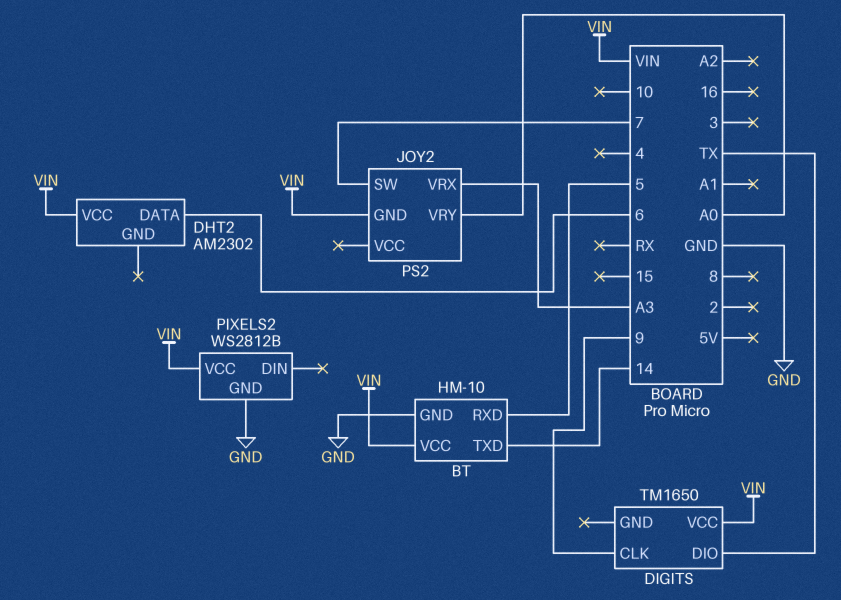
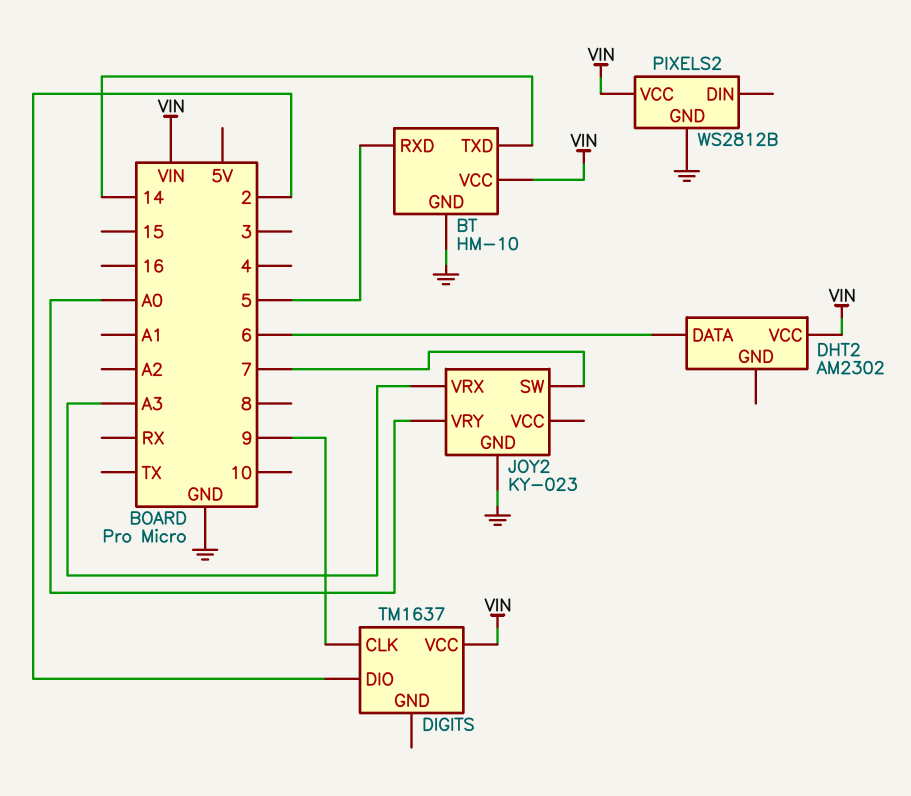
DIGITS: TM1650 -> TM1637
DIGITS pin DIO: TX -> 2
JOY2: PS2 -> KY-023
JOY2 pin GND: VIN -> GND

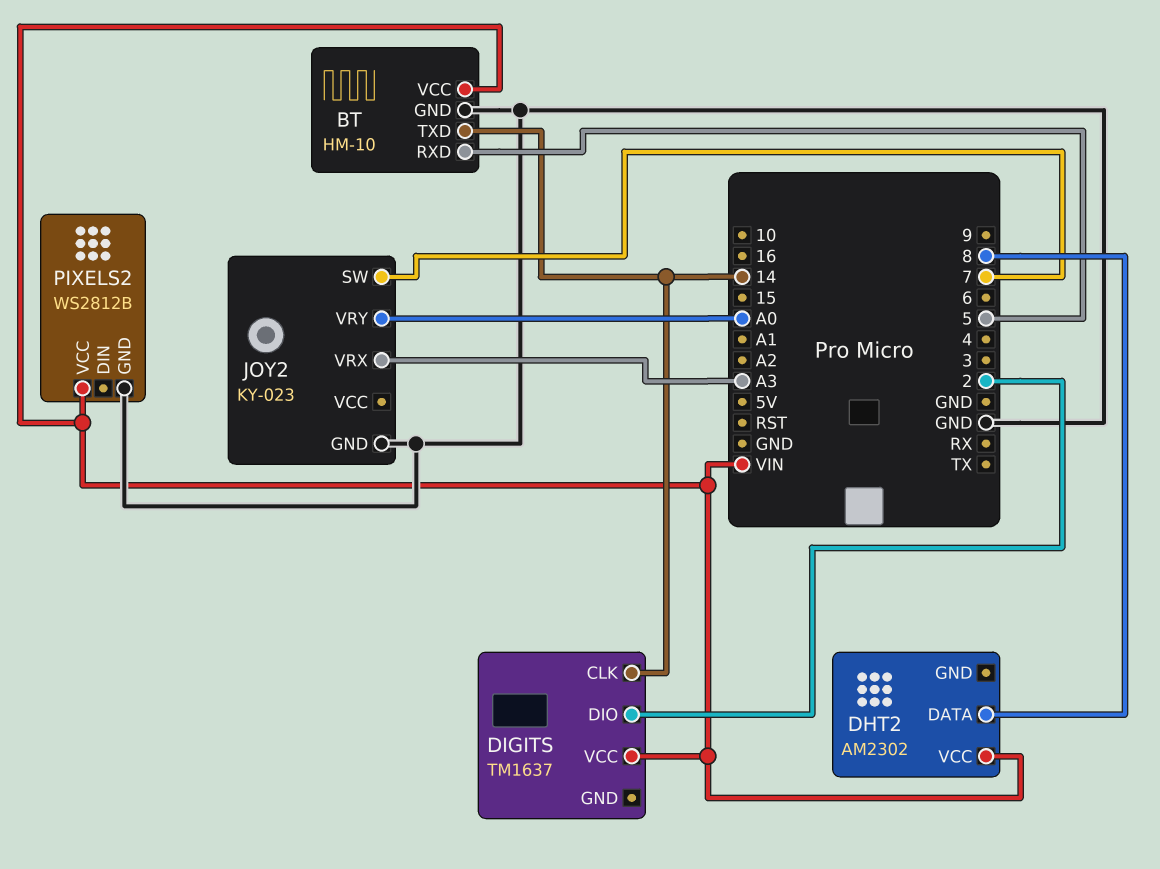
DHT2 pin DATA: 6 -> 8
DIGITS pin CLK: 9 -> 14

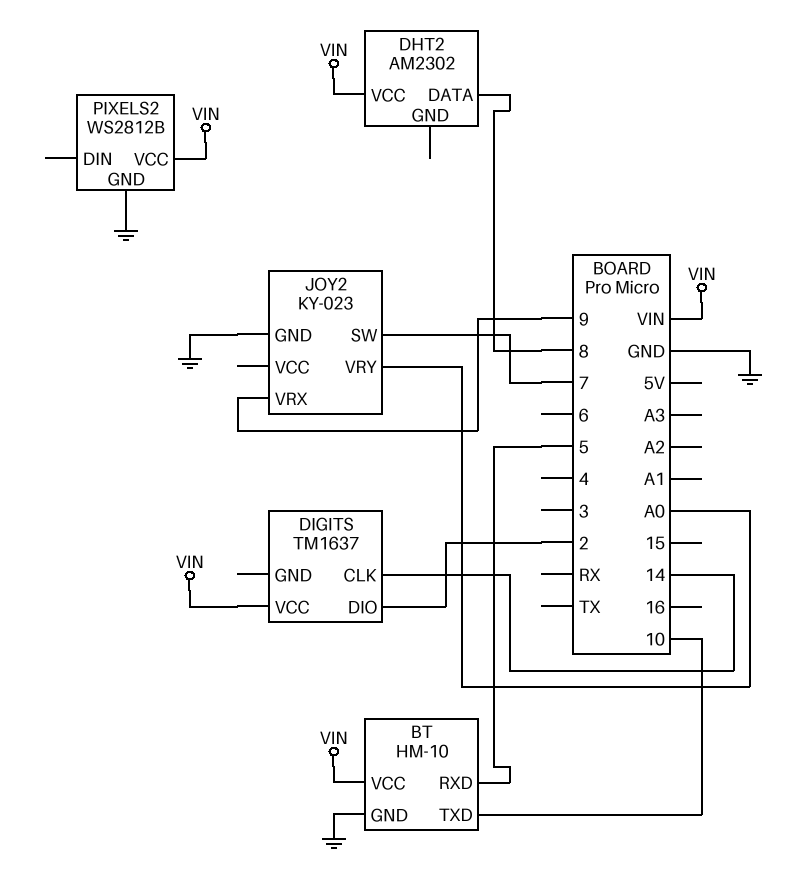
BT pin TXD: 14 -> 10
JOY2 pin VRX: A3 -> 9

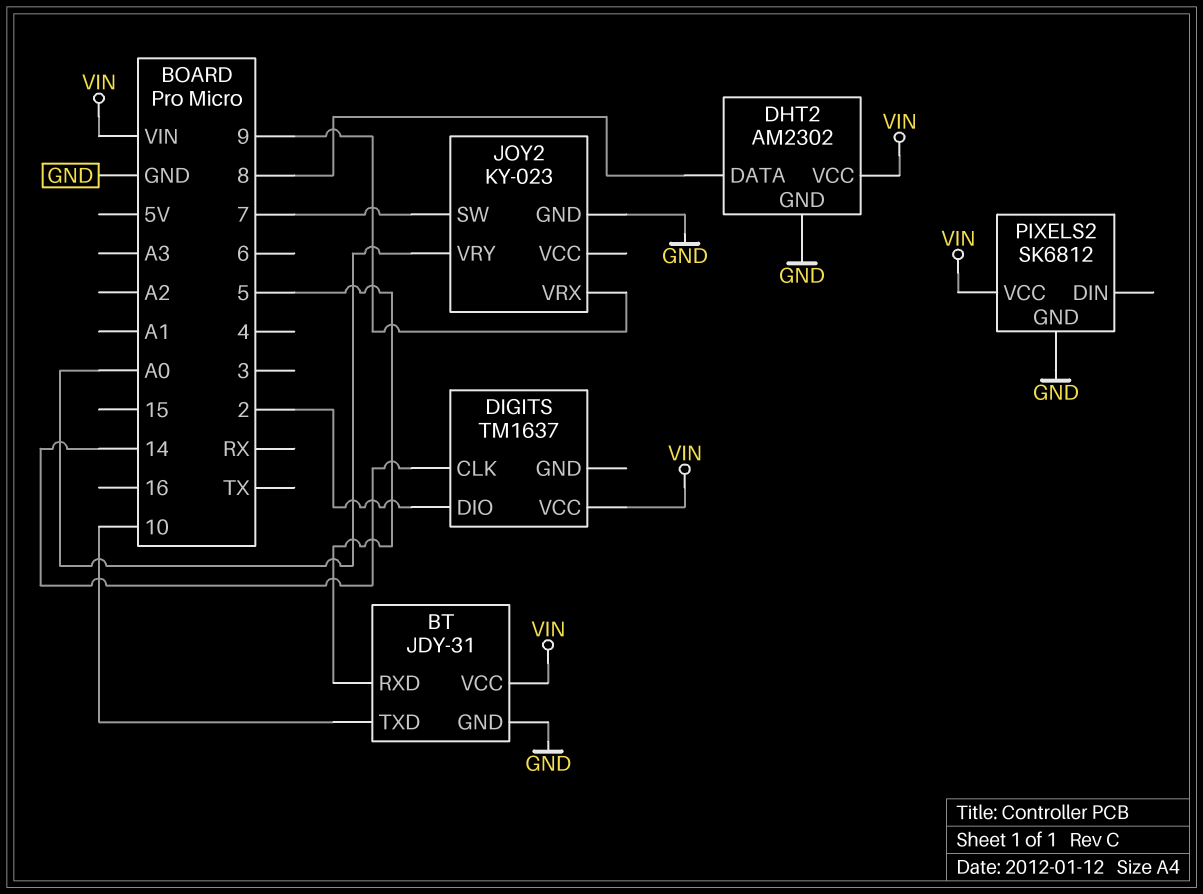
BT: HM-10 -> JDY-31
DHT2 pin GND: none -> GND
PIXELS2: WS2812B -> SK6812

